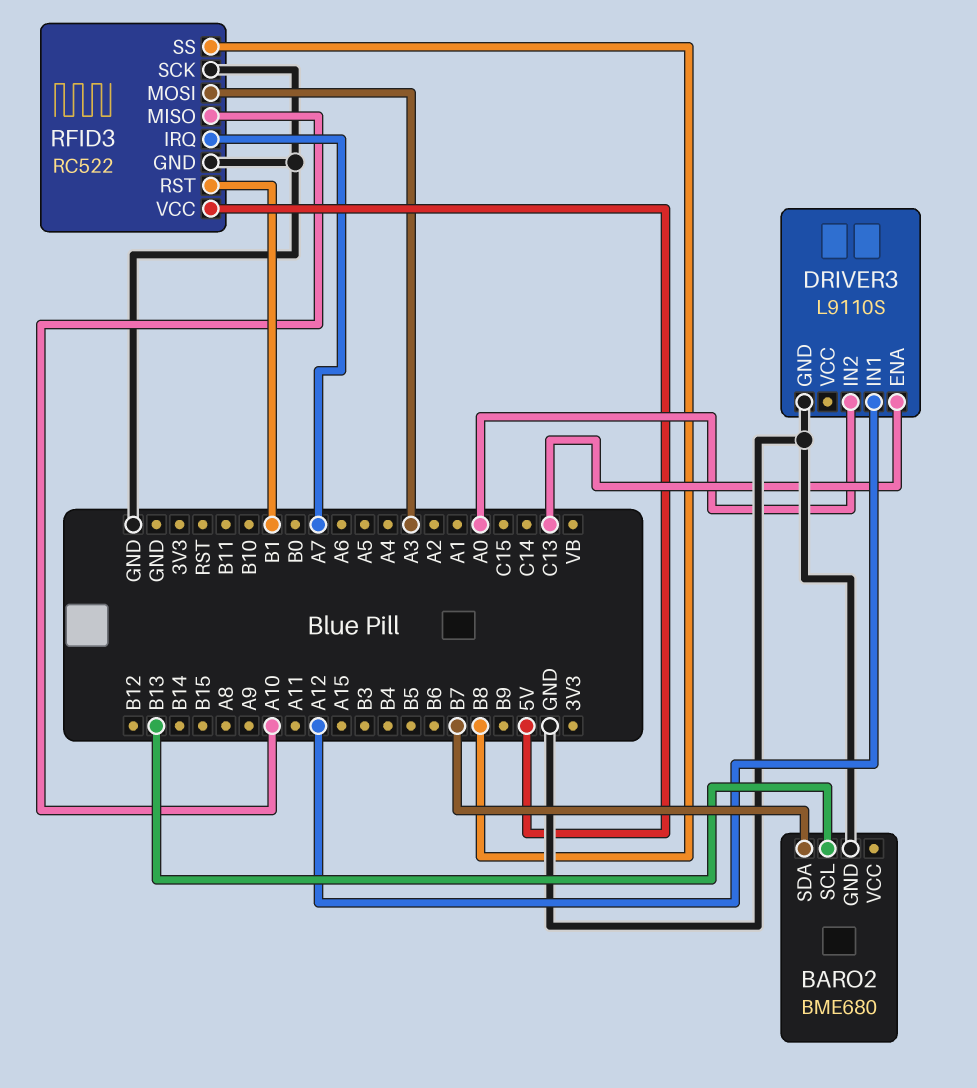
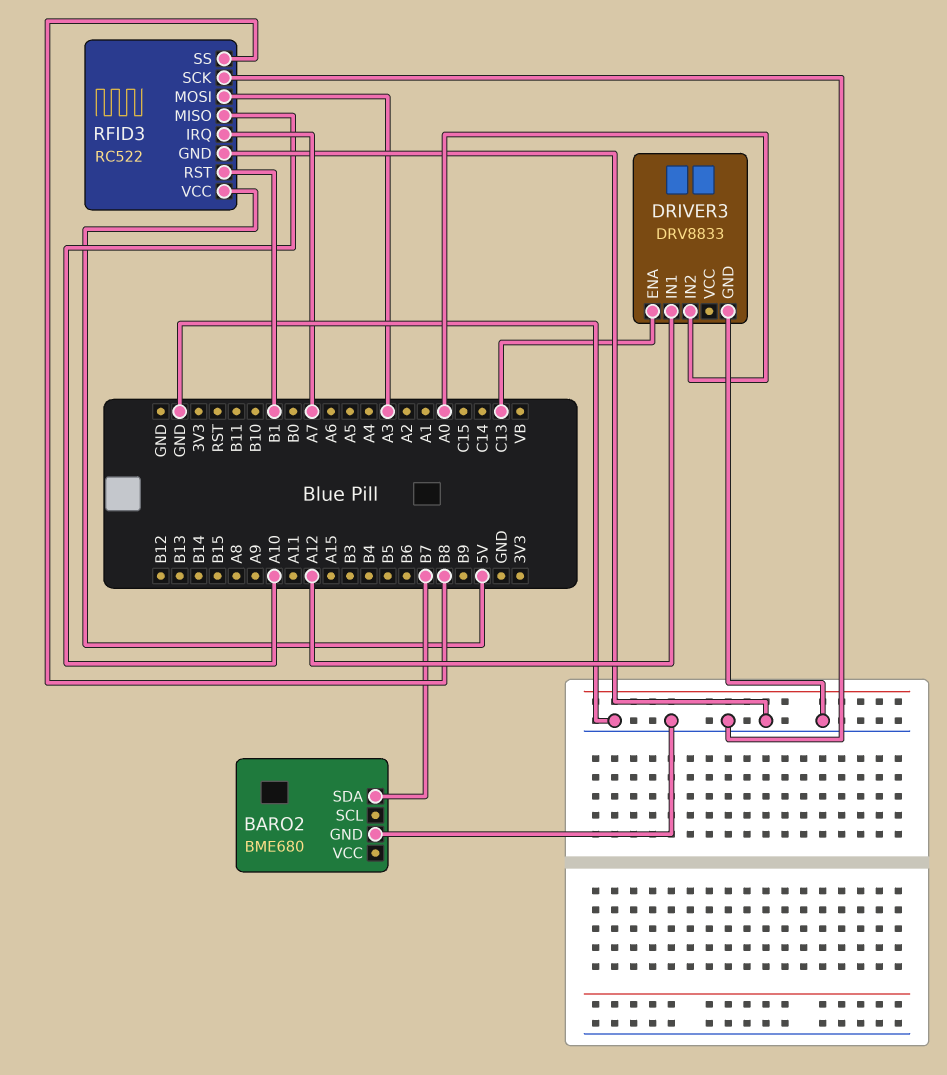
BARO2 pin SCL: B13 -> none
DRIVER3: L9110S -> DRV8833

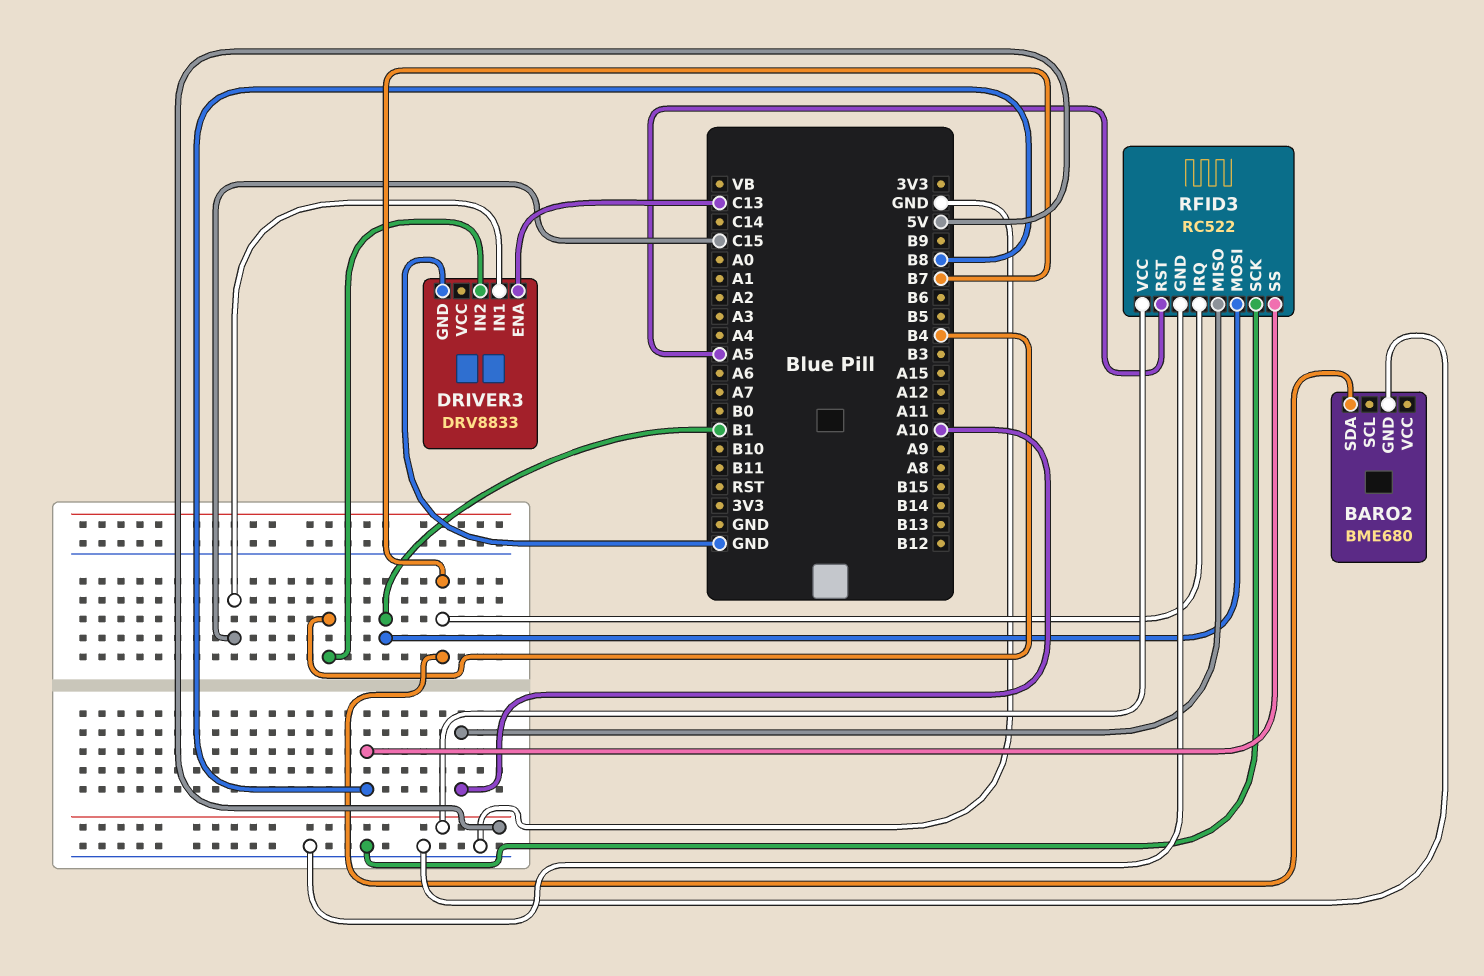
DRIVER3 pin IN1: A12 -> C15
DRIVER3 pin IN2: A0 -> B4
RFID3 pin IRQ: A7 -> B7
RFID3 pin MOSI: A3 -> B1
RFID3 pin RST: B1 -> A5

